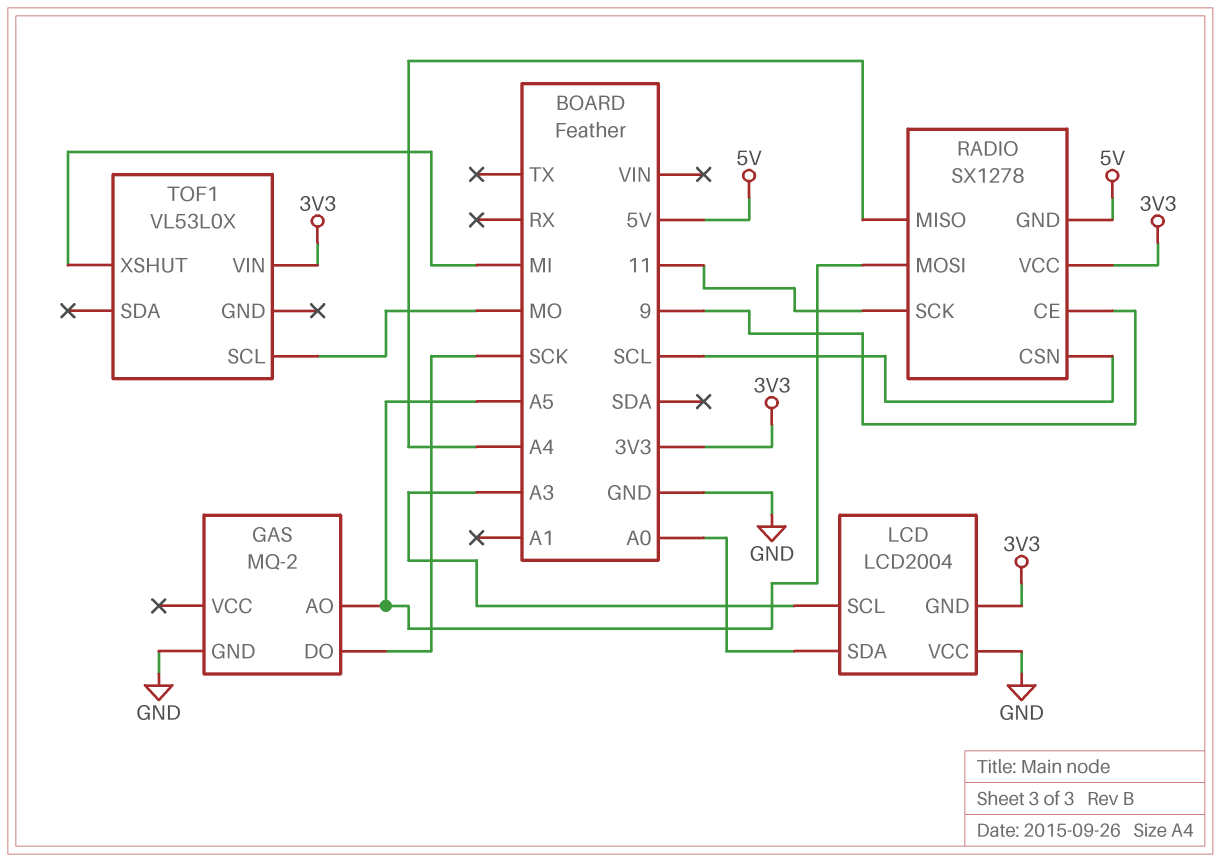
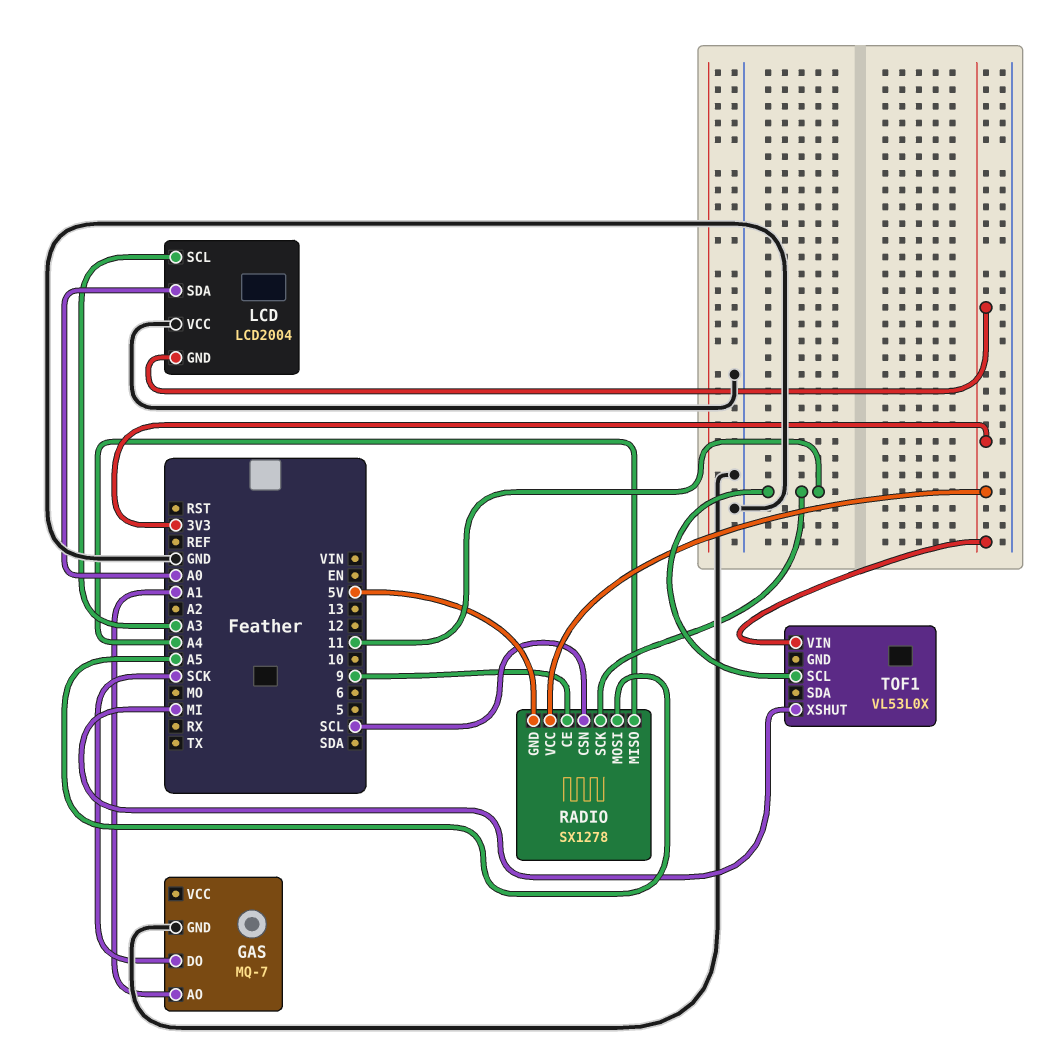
GAS: MQ-2 -> MQ-7
GAS pin AO: A5 -> A1
TOF1 pin SCL: MO -> 11

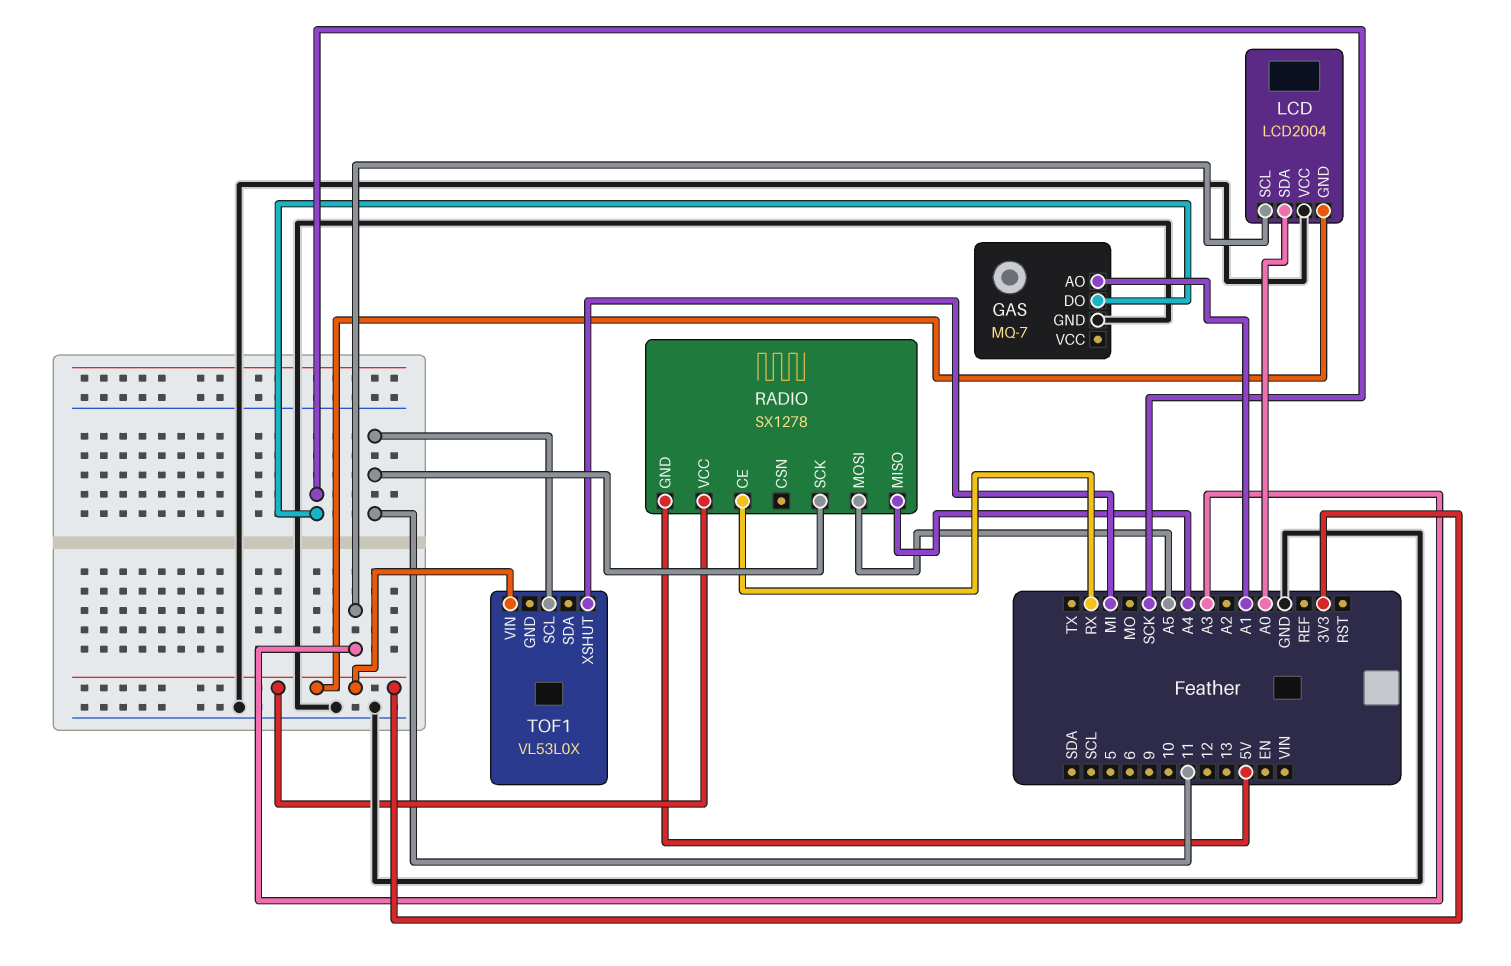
RADIO pin CE: 9 -> RX
RADIO pin CSN: SCL -> none

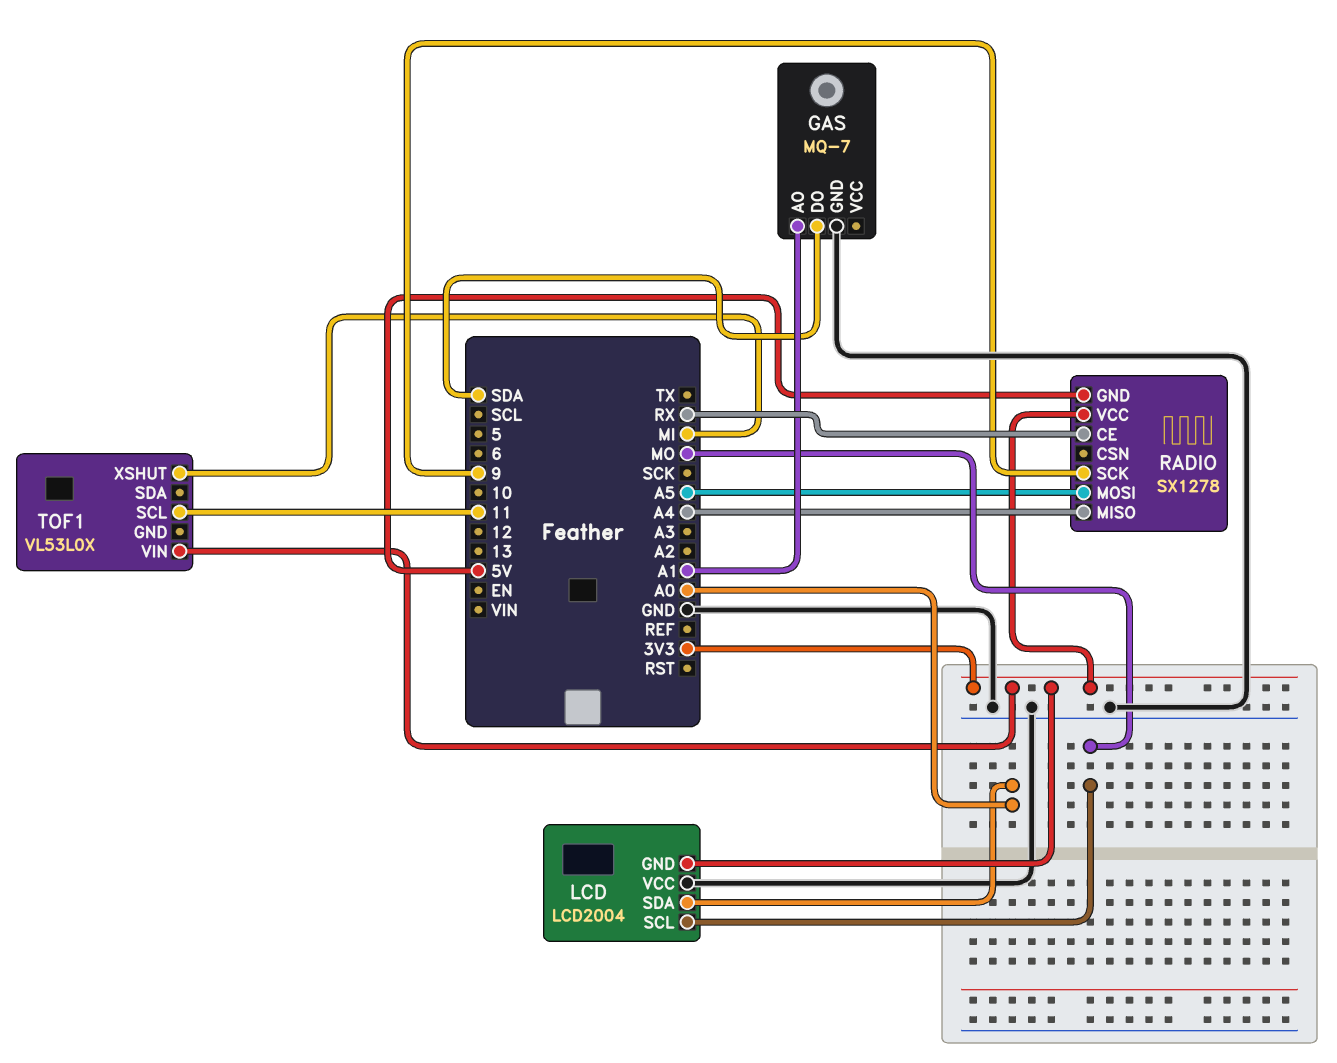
GAS pin DO: SCK -> SDA
LCD pin SCL: A3 -> MO
RADIO pin SCK: 11 -> 9

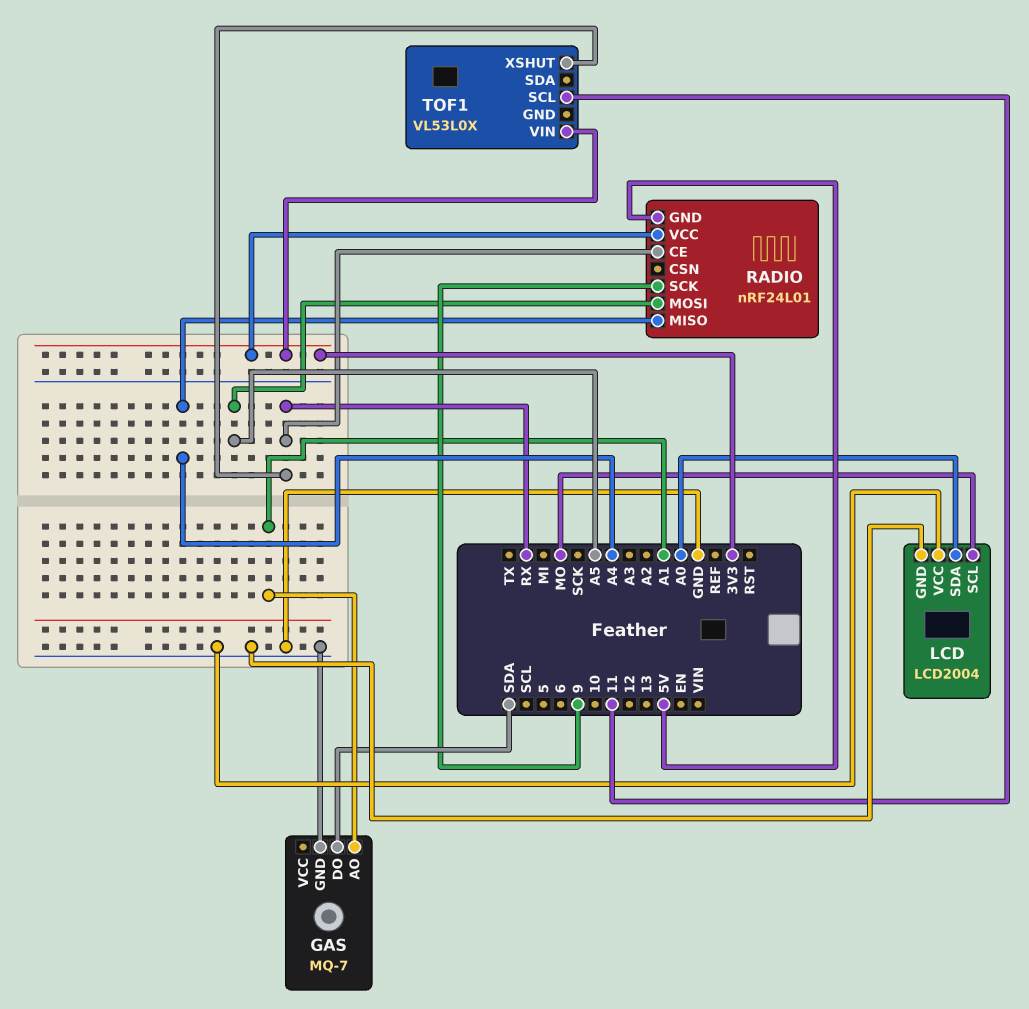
LCD pin GND: 3V3 -> GND
RADIO: SX1278 -> nRF24L01
TOF1 pin XSHUT: MI -> RX

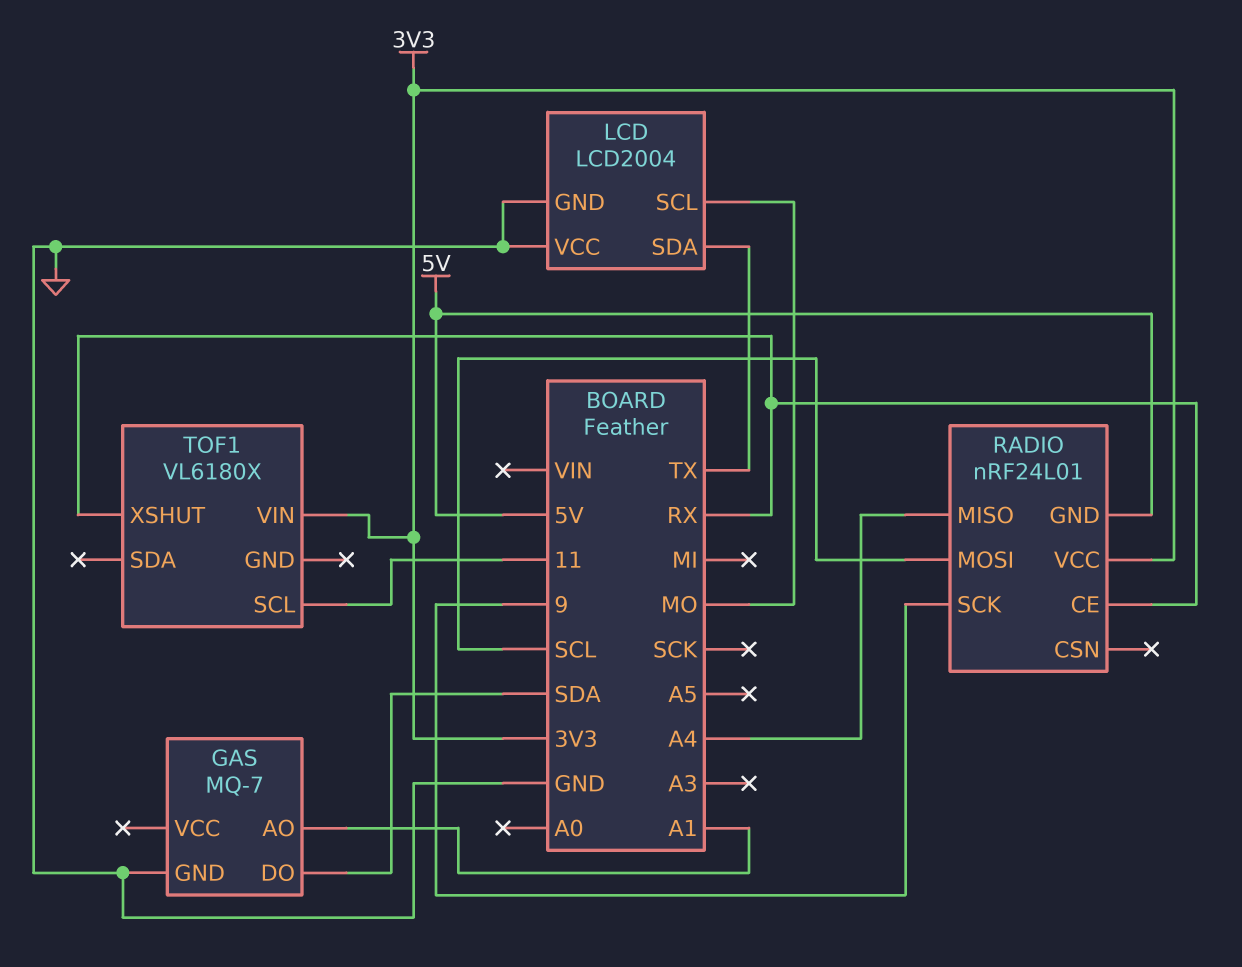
LCD pin SDA: A0 -> TX
RADIO pin MOSI: A5 -> SCL
TOF1: VL53L0X -> VL6180X

